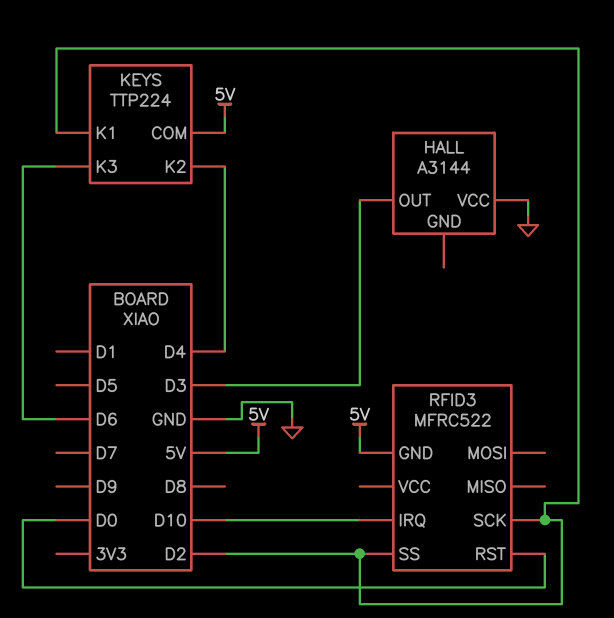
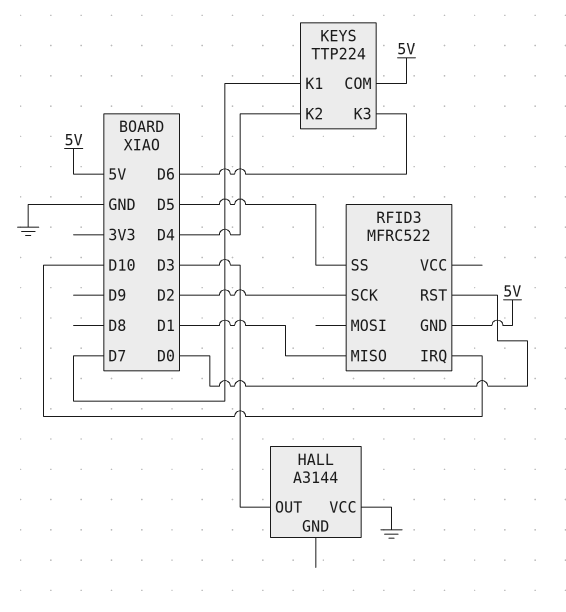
KEYS pin K1: D2 -> D7
RFID3 pin MISO: none -> D1
RFID3 pin SS: D2 -> D5

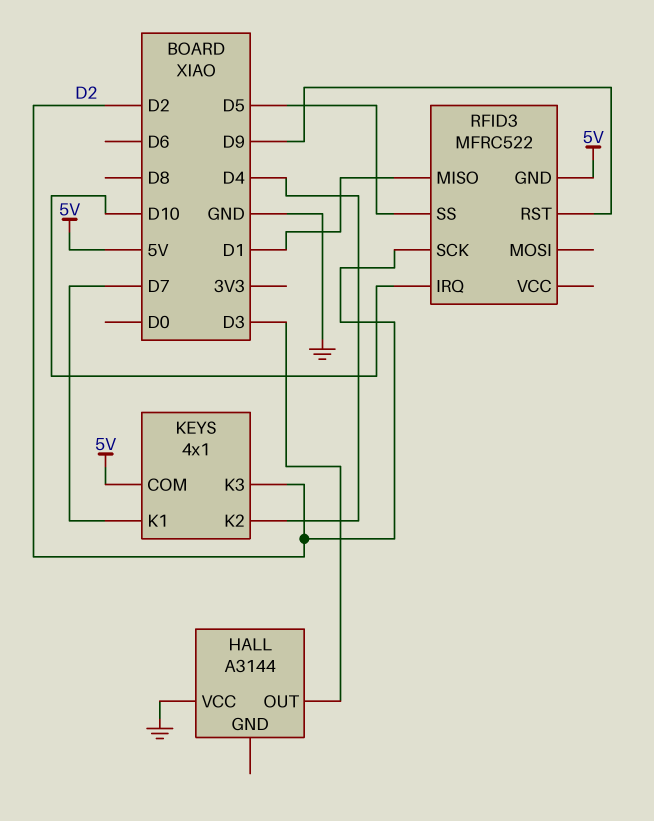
KEYS: TTP224 -> 4x1
KEYS pin K3: D6 -> D2
RFID3 pin RST: D0 -> D9

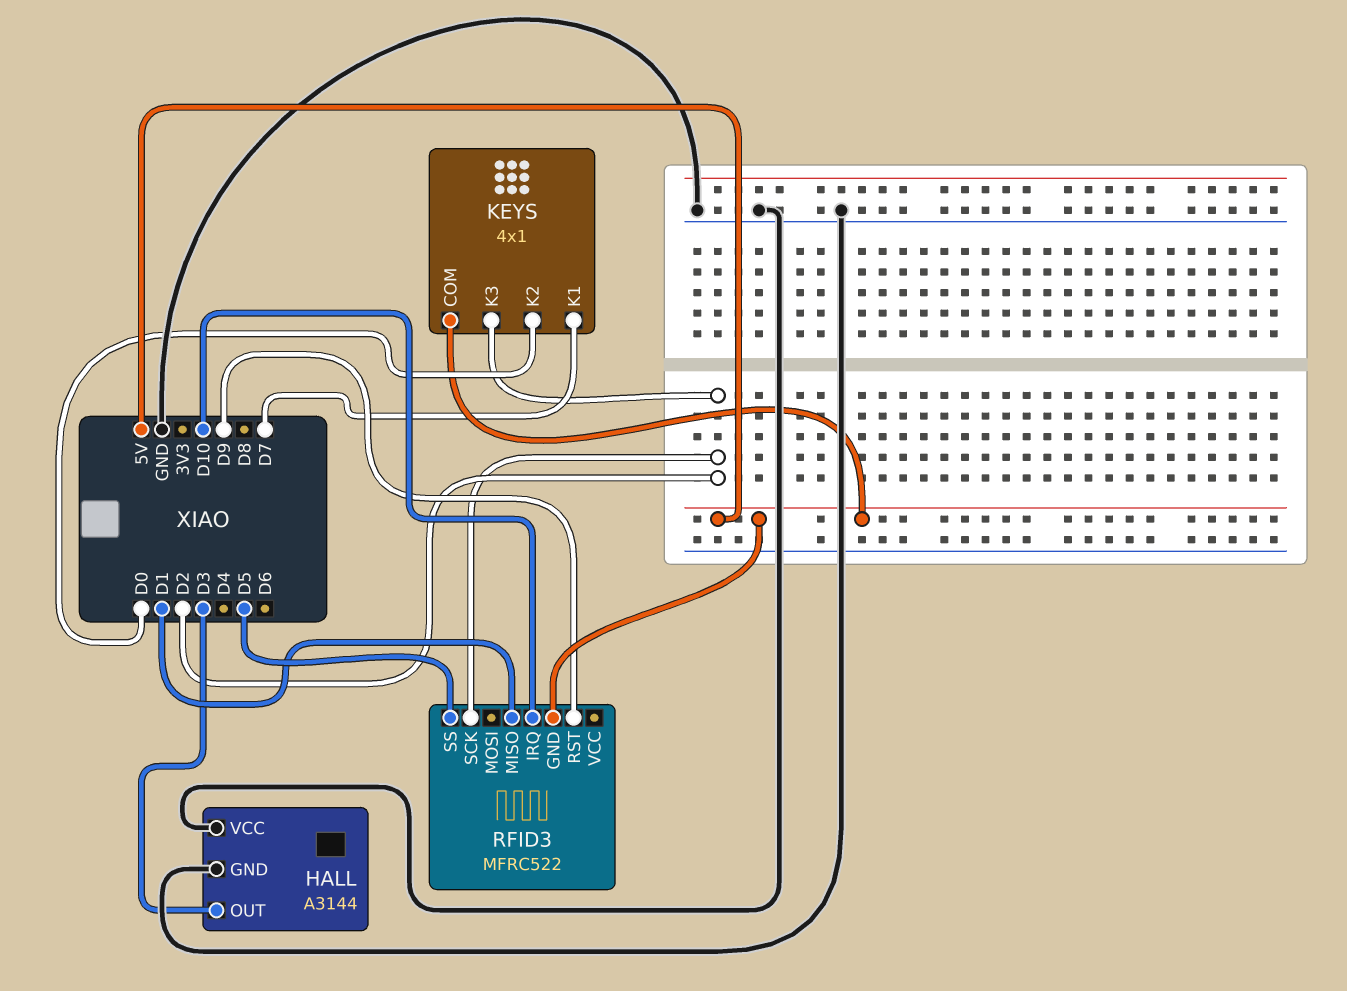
HALL pin GND: none -> GND
KEYS pin K2: D4 -> D0

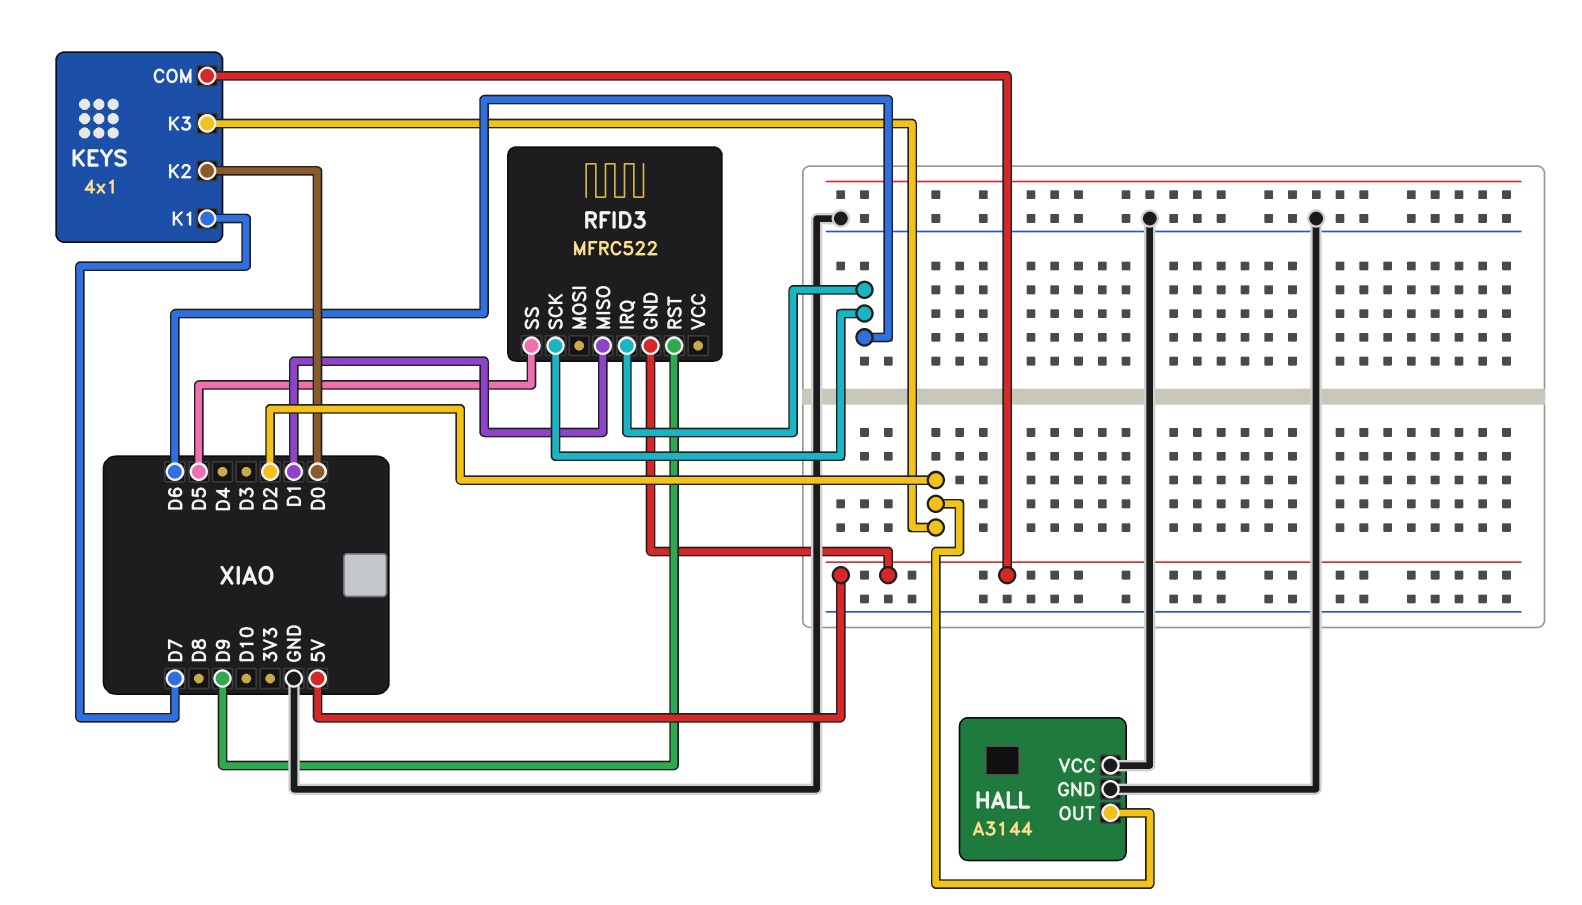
HALL pin OUT: D3 -> D2
RFID3 pin IRQ: D10 -> D6
RFID3 pin SCK: D2 -> D6

